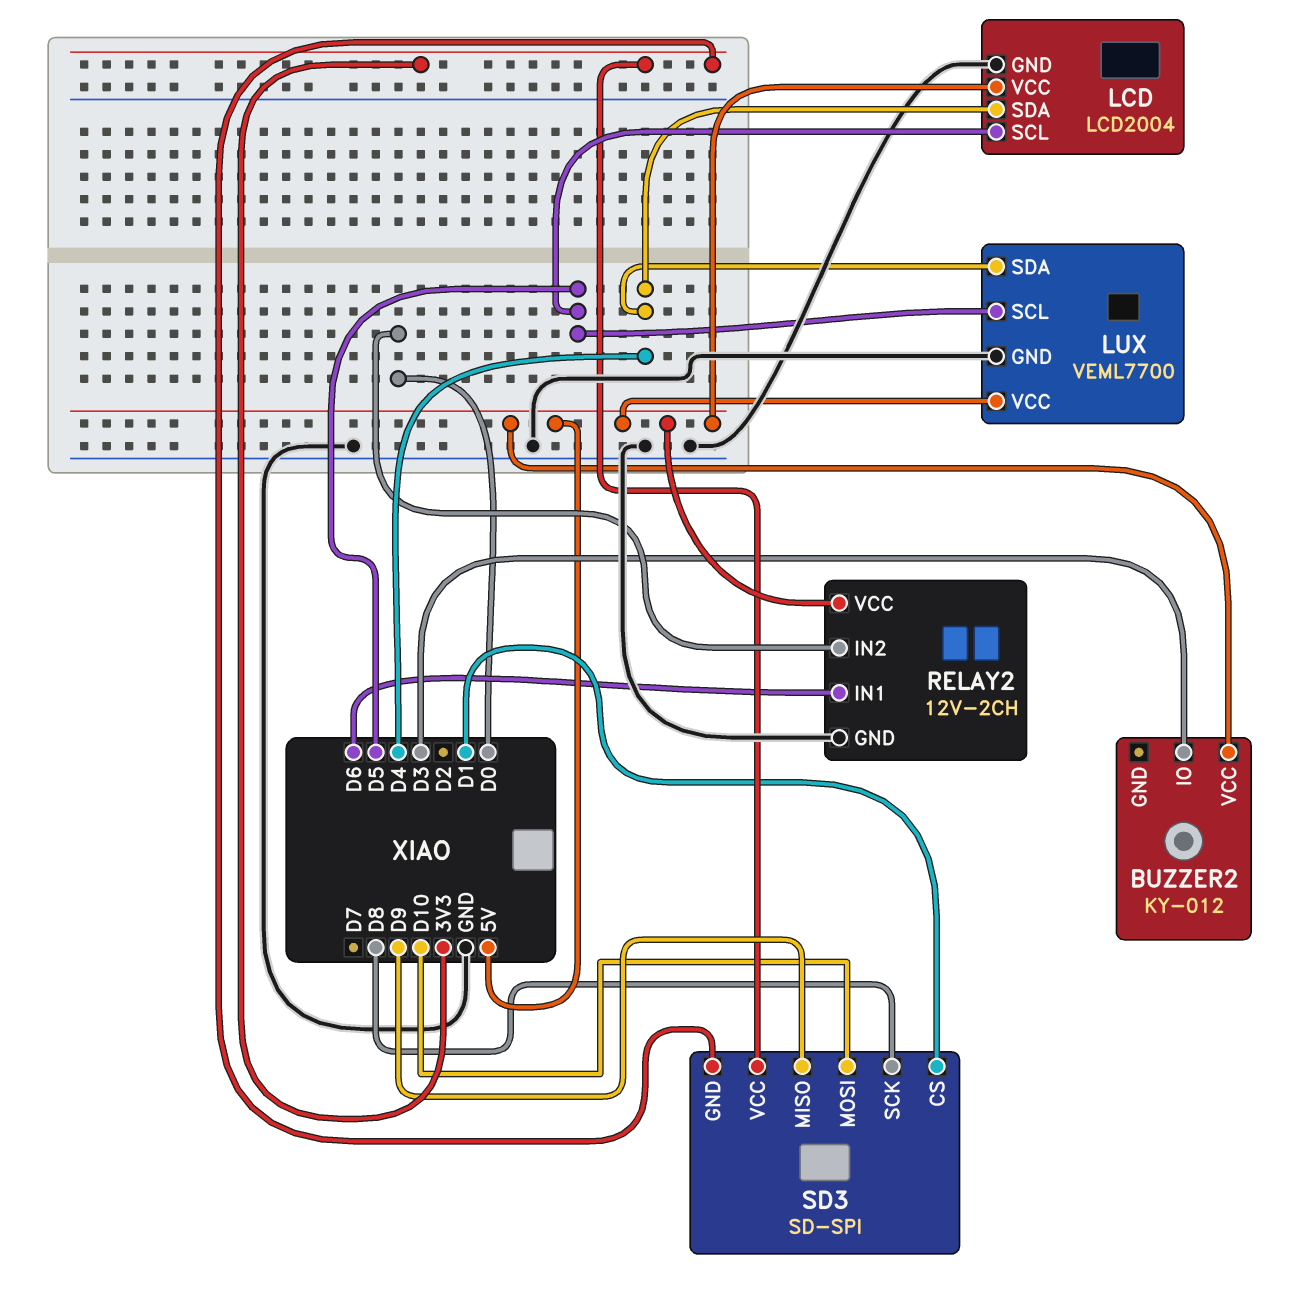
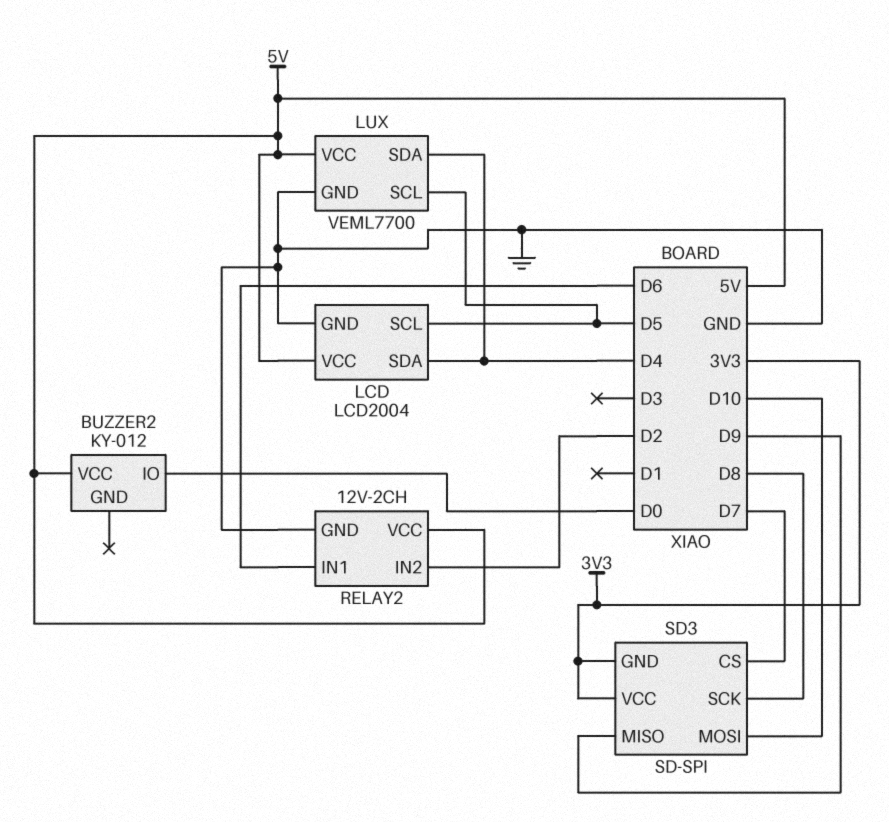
BUZZER2 pin IO: D3 -> D0
RELAY2 pin IN2: D0 -> D2
SD3 pin CS: D1 -> D7

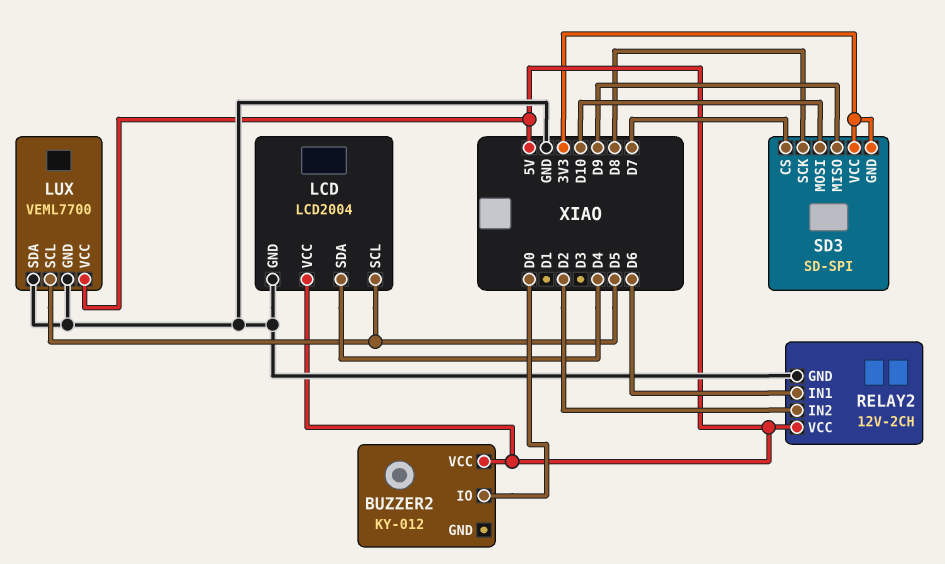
LUX pin SDA: D4 -> GND

